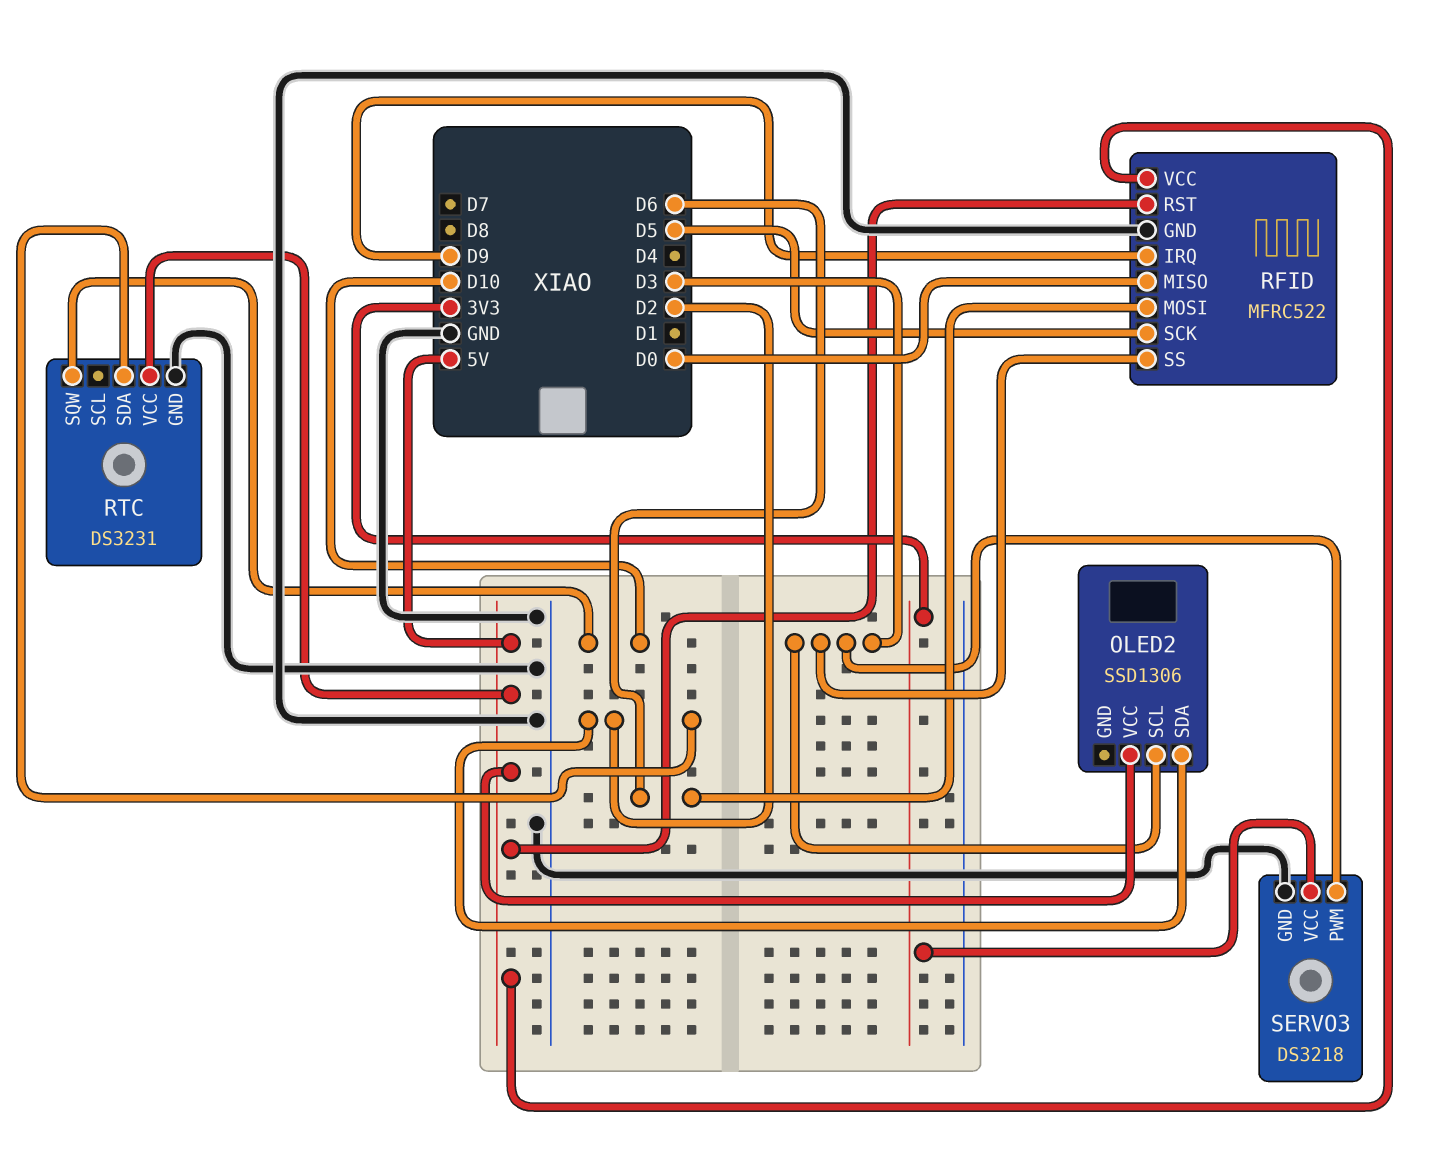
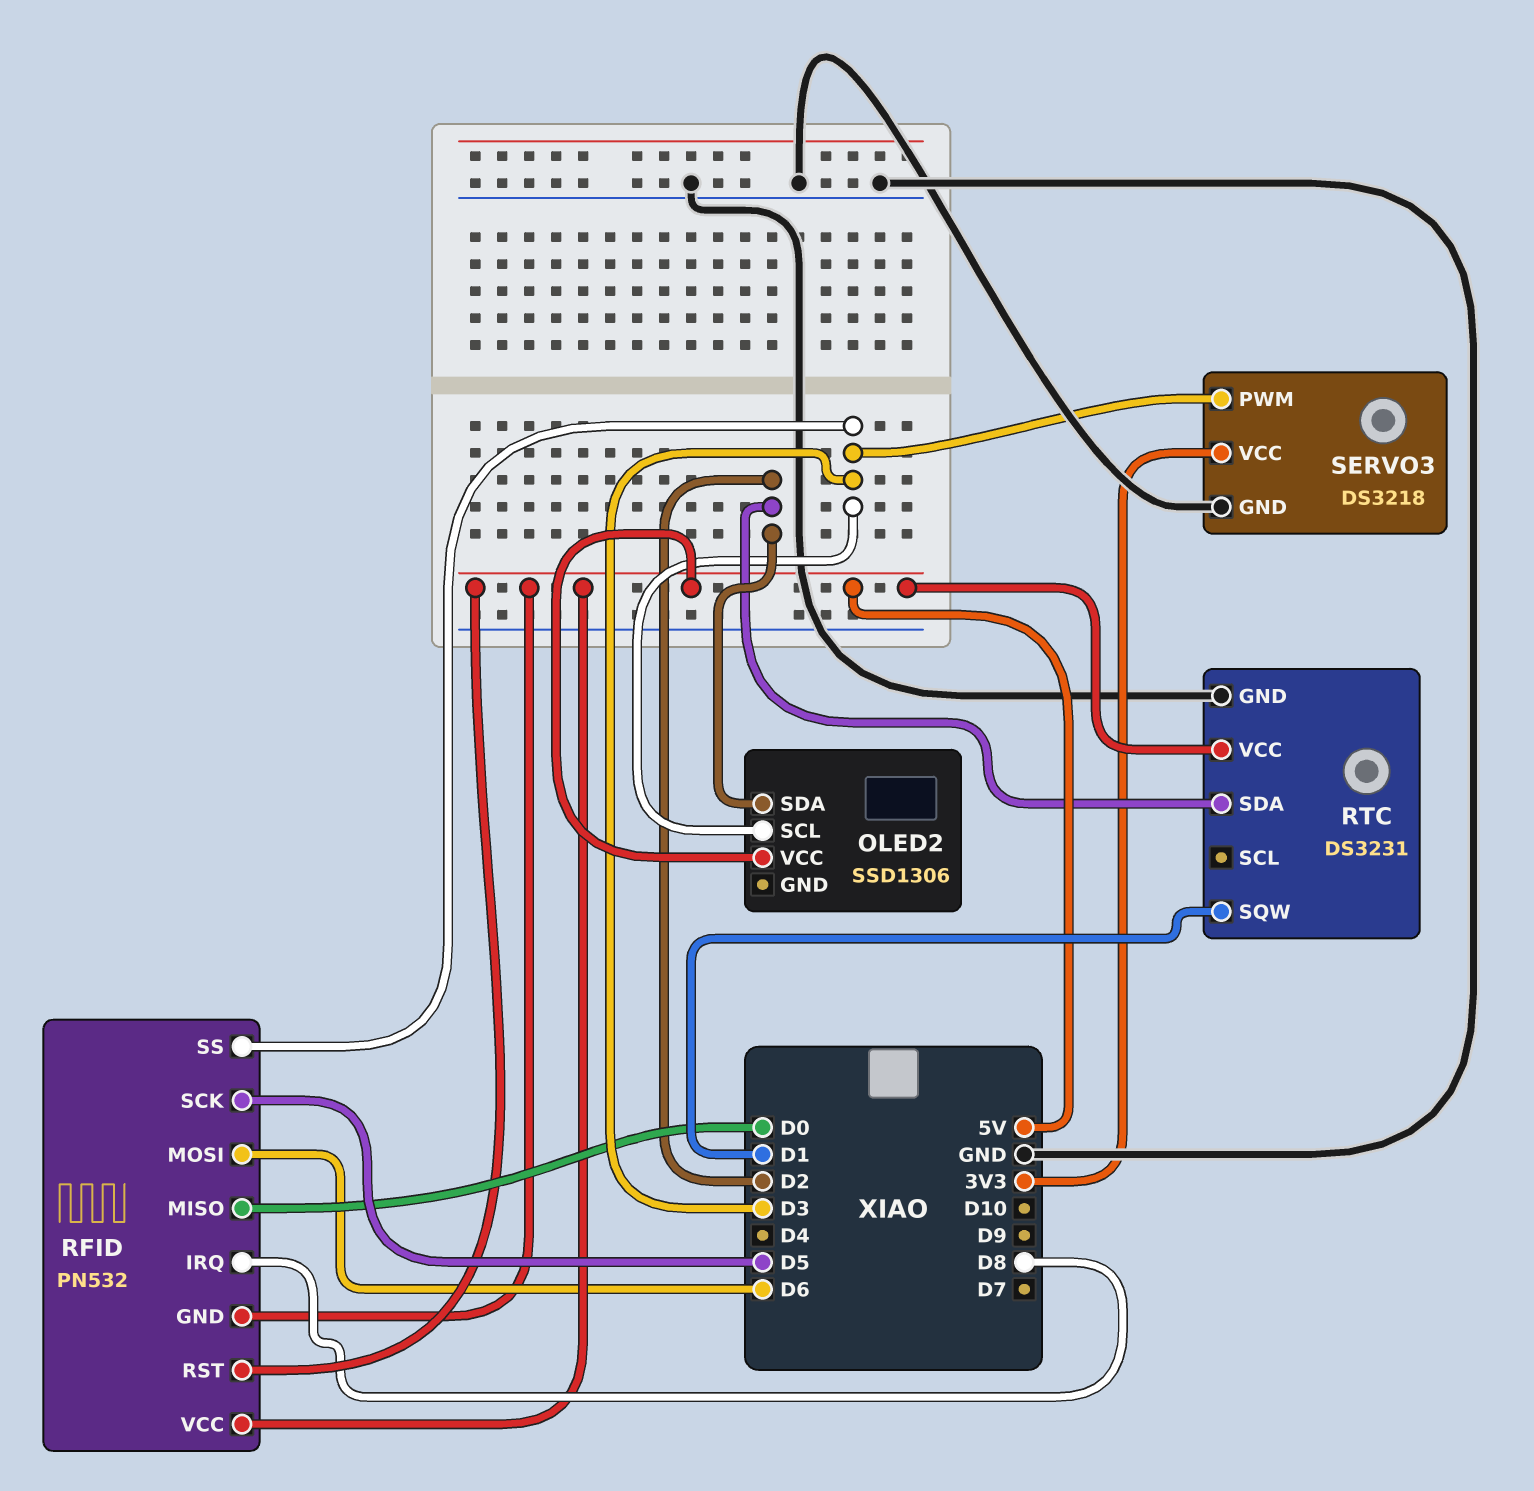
RFID: MFRC522 -> PN532
RFID pin GND: GND -> 5V
RFID pin IRQ: D9 -> D8
RTC pin SQW: D10 -> D1

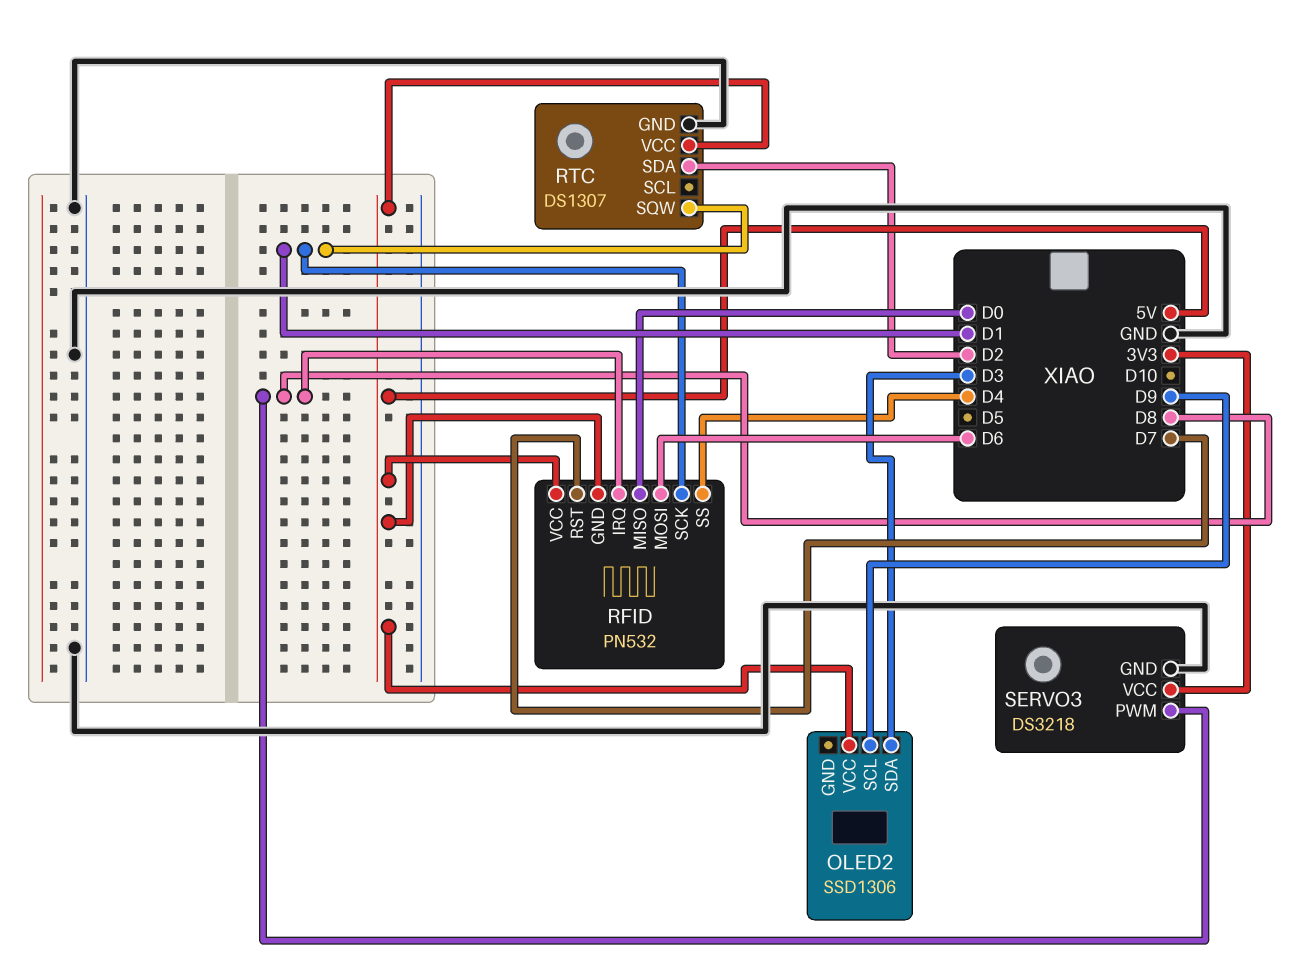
OLED2 pin SCL: D3 -> D9
OLED2 pin SDA: D2 -> D3
RFID pin RST: 5V -> D7
RFID pin SCK: D5 -> D1
RFID pin SS: D3 -> D4
RTC: DS3231 -> DS1307
SERVO3 pin PWM: D3 -> D8

